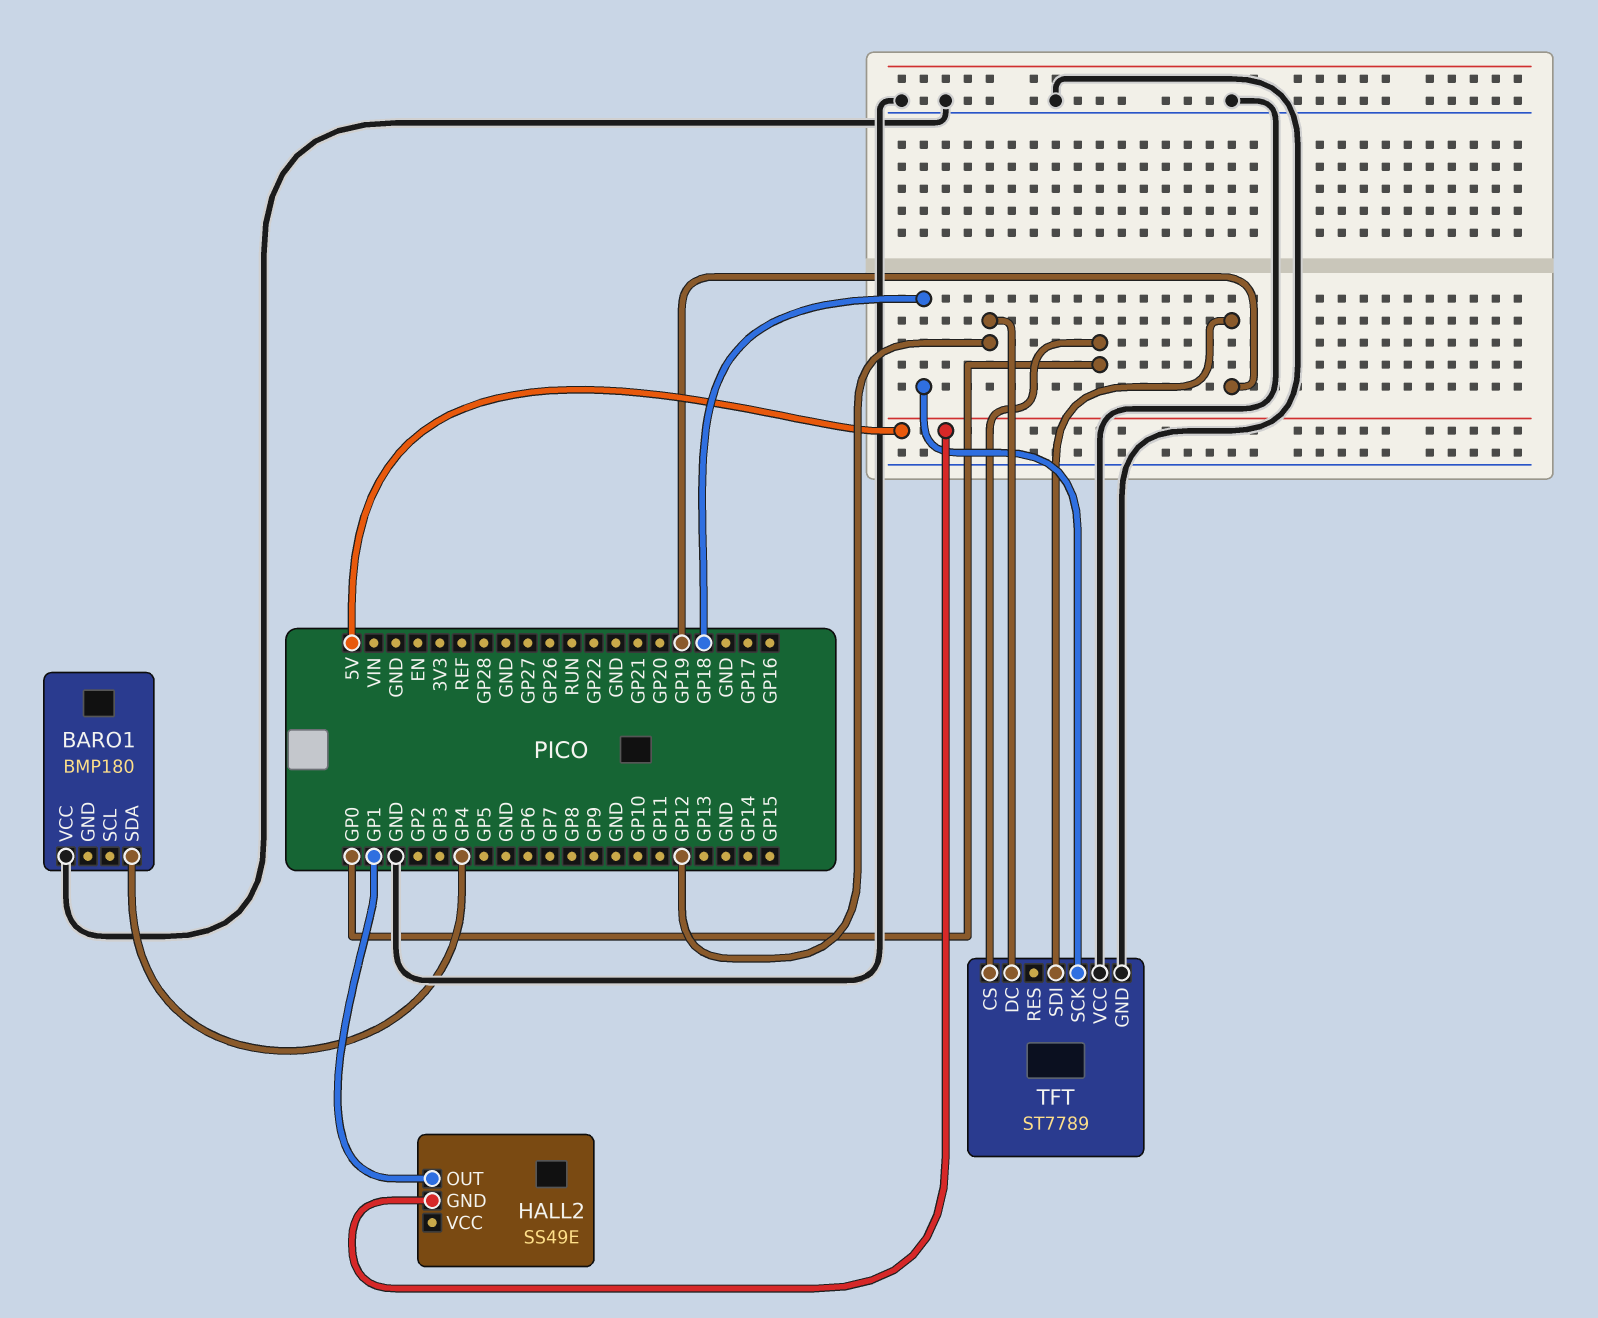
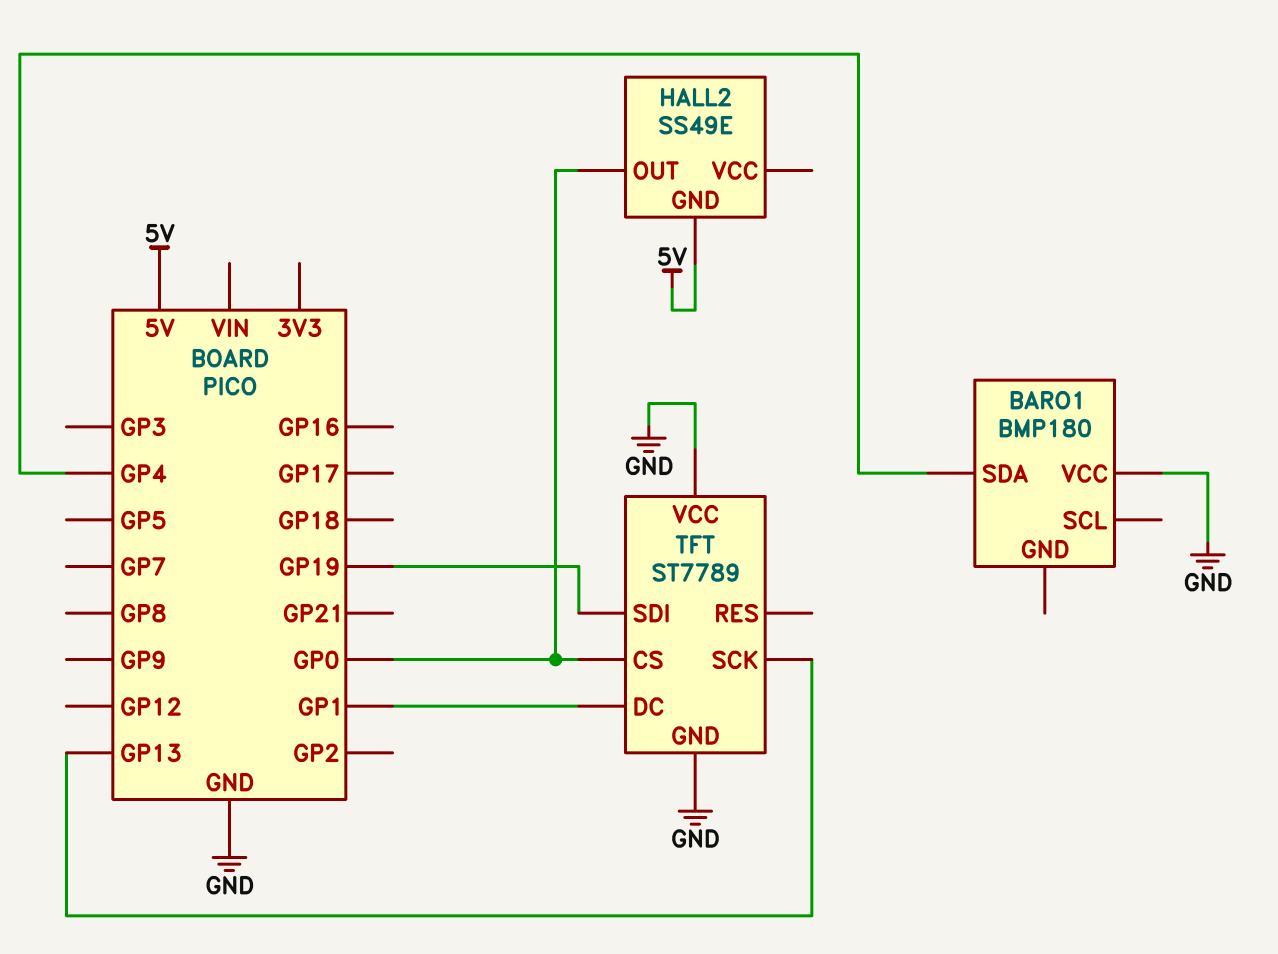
HALL2 pin OUT: GP1 -> GP0
TFT pin DC: GP12 -> GP1
TFT pin SCK: GP18 -> GP13

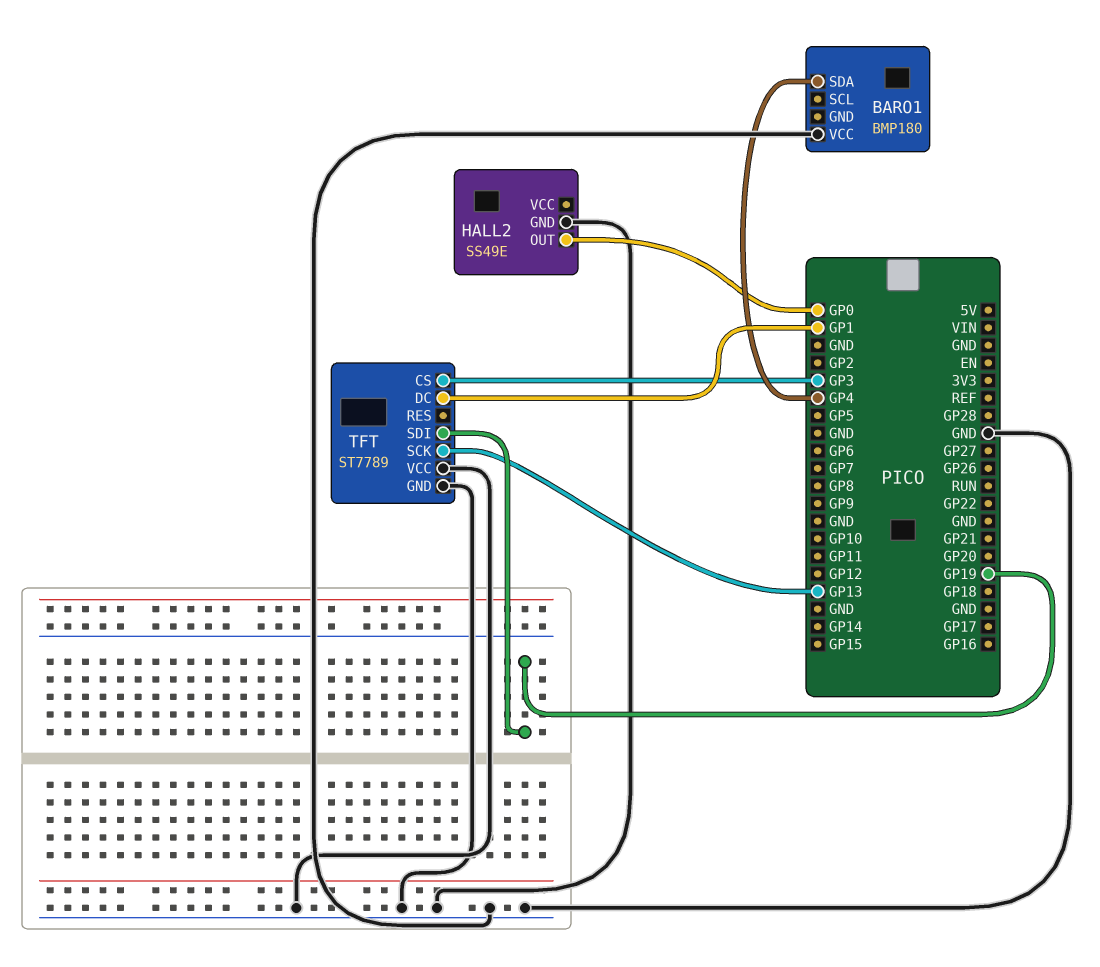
HALL2 pin GND: 5V -> GND
TFT pin CS: GP0 -> GP3

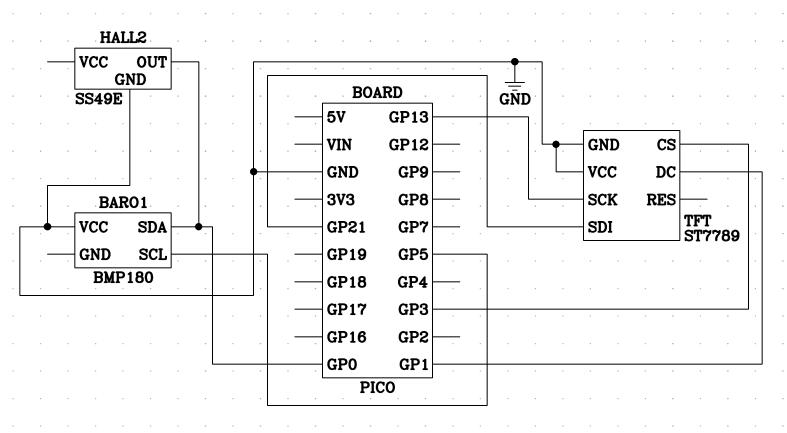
BARO1 pin SCL: none -> GP5
BARO1 pin SDA: GP4 -> GP0
TFT pin SDI: GP19 -> GP21

